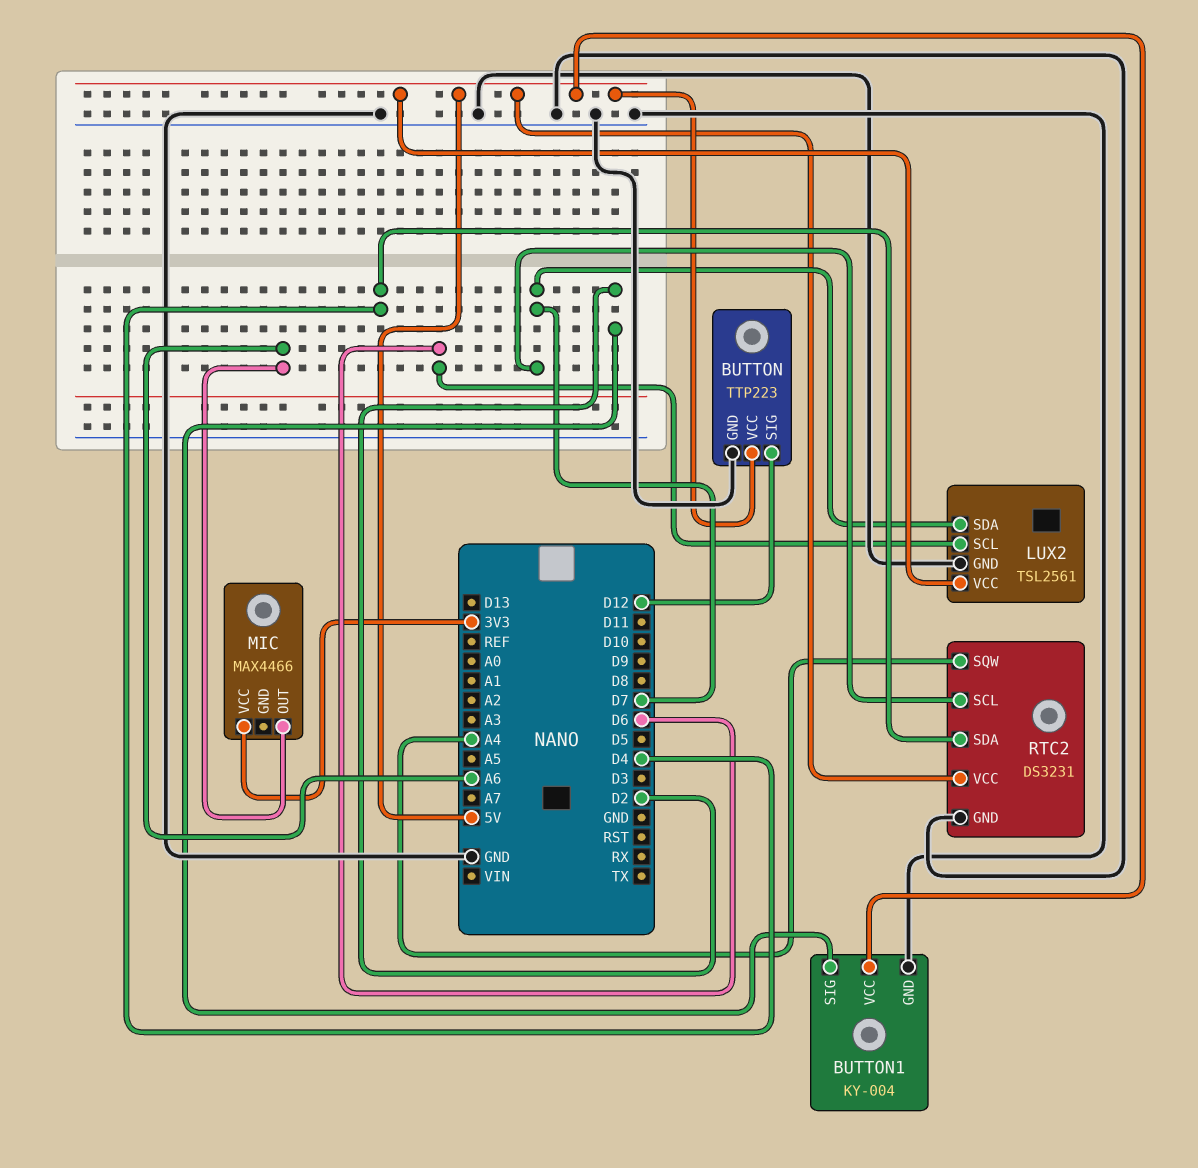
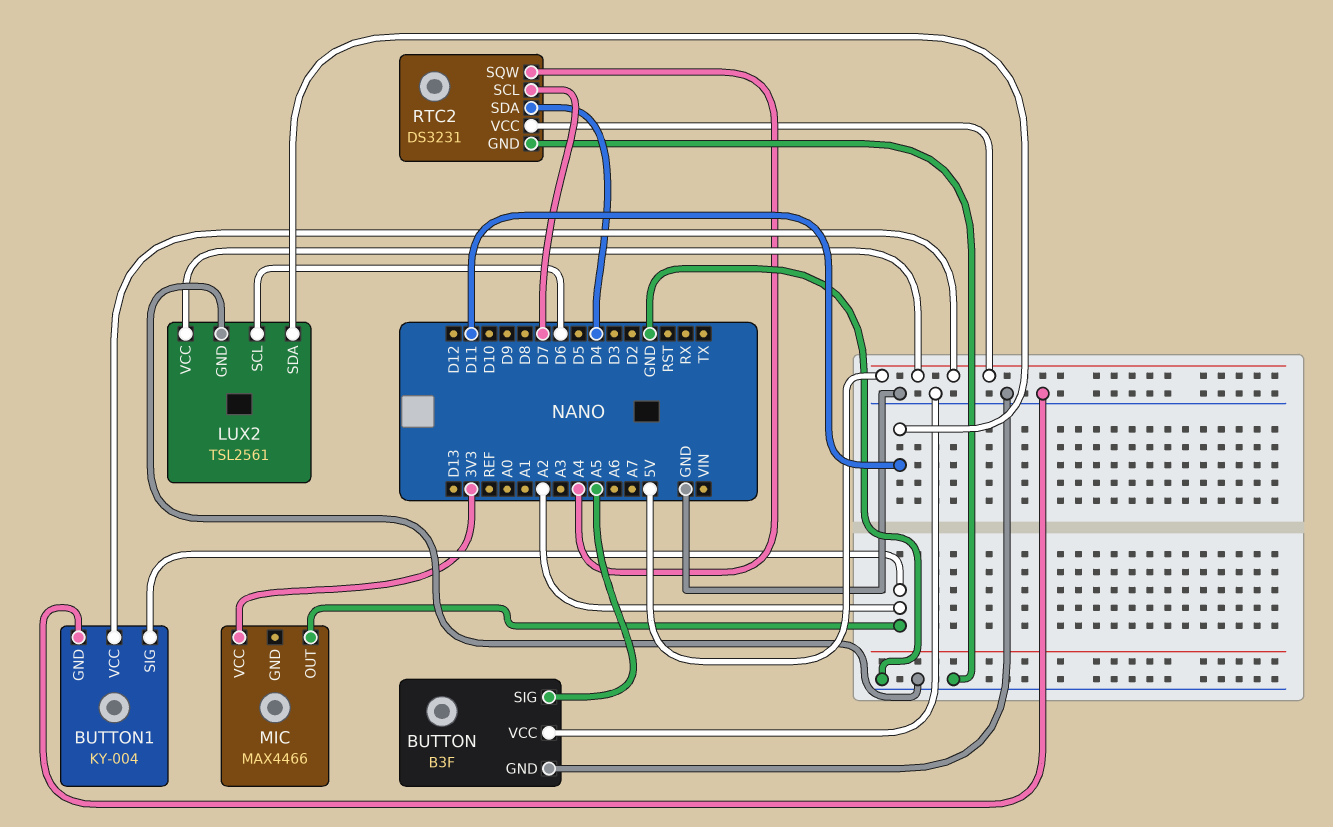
BUTTON: TTP223 -> B3F
BUTTON pin SIG: D12 -> A5
BUTTON pin VCC: 5V -> GND
BUTTON1 pin SIG: D2 -> A2
LUX2 pin SDA: D7 -> D11
MIC pin OUT: A6 -> A2

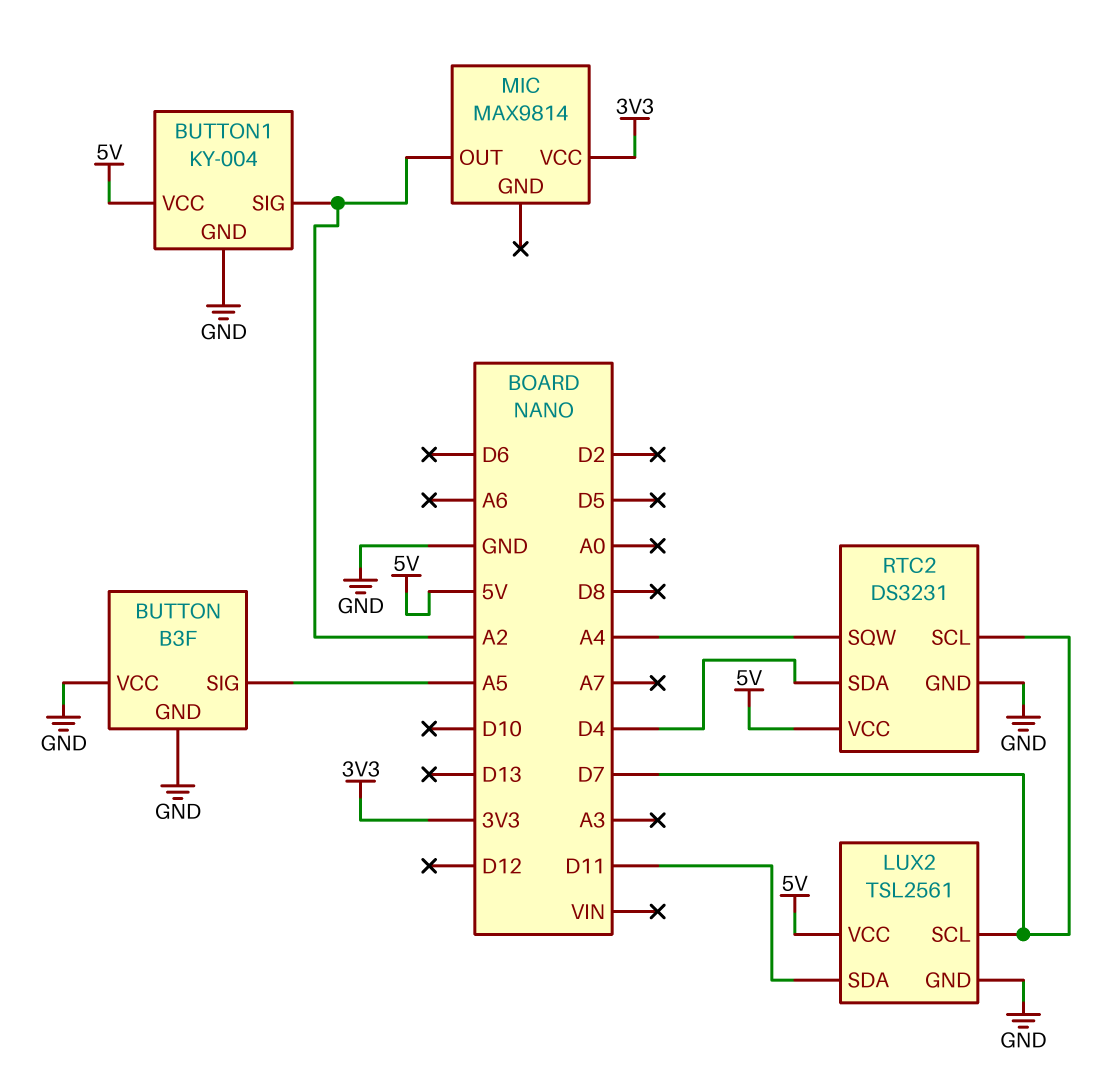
LUX2 pin SCL: D6 -> D7
MIC: MAX4466 -> MAX9814

